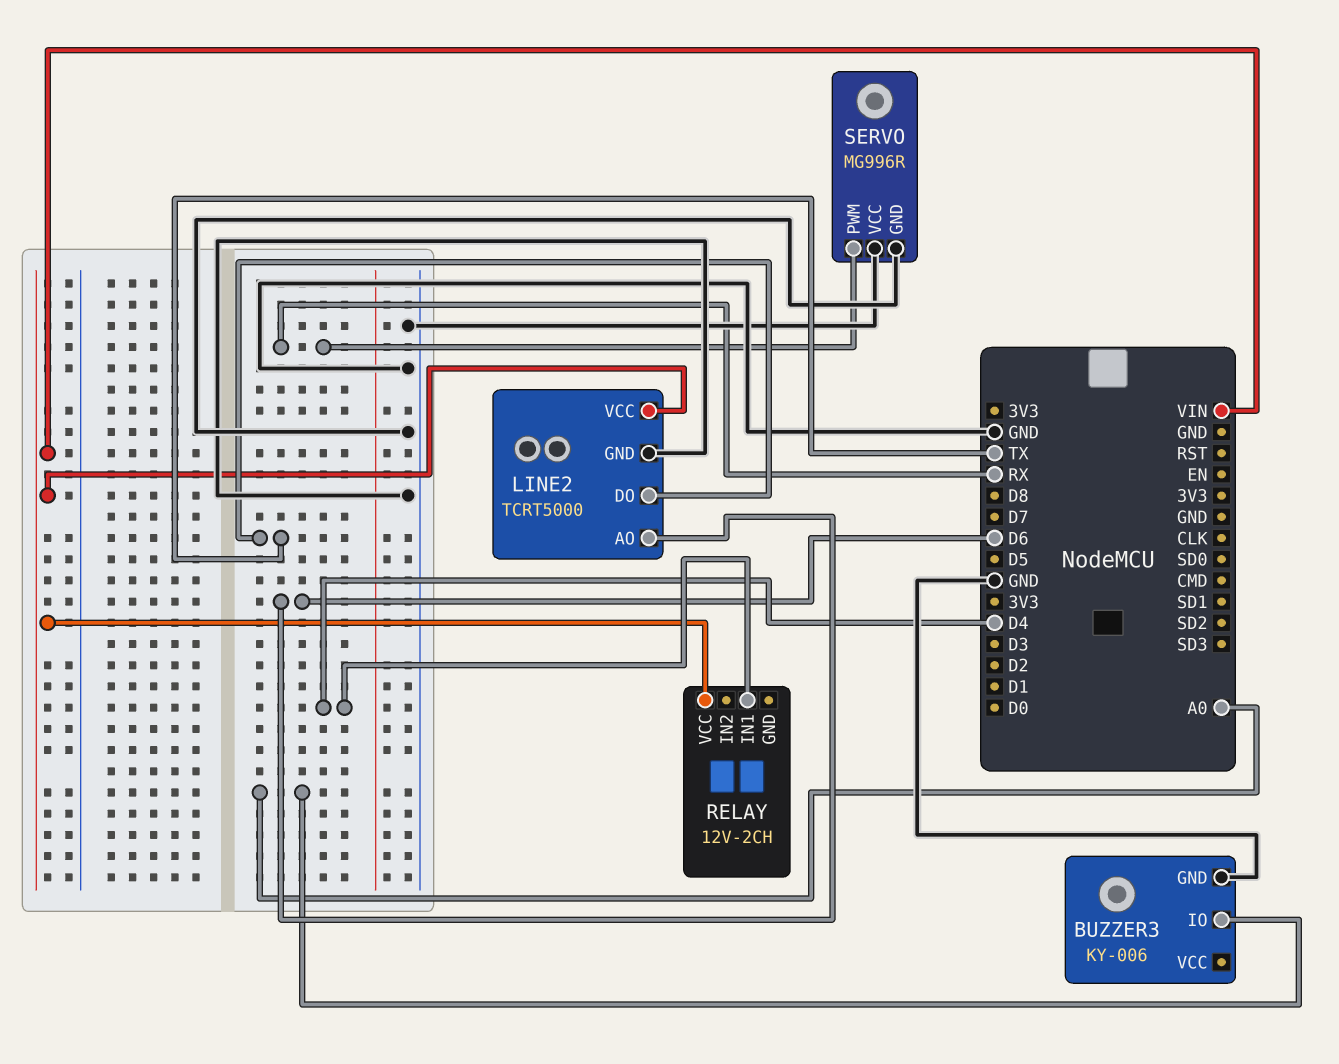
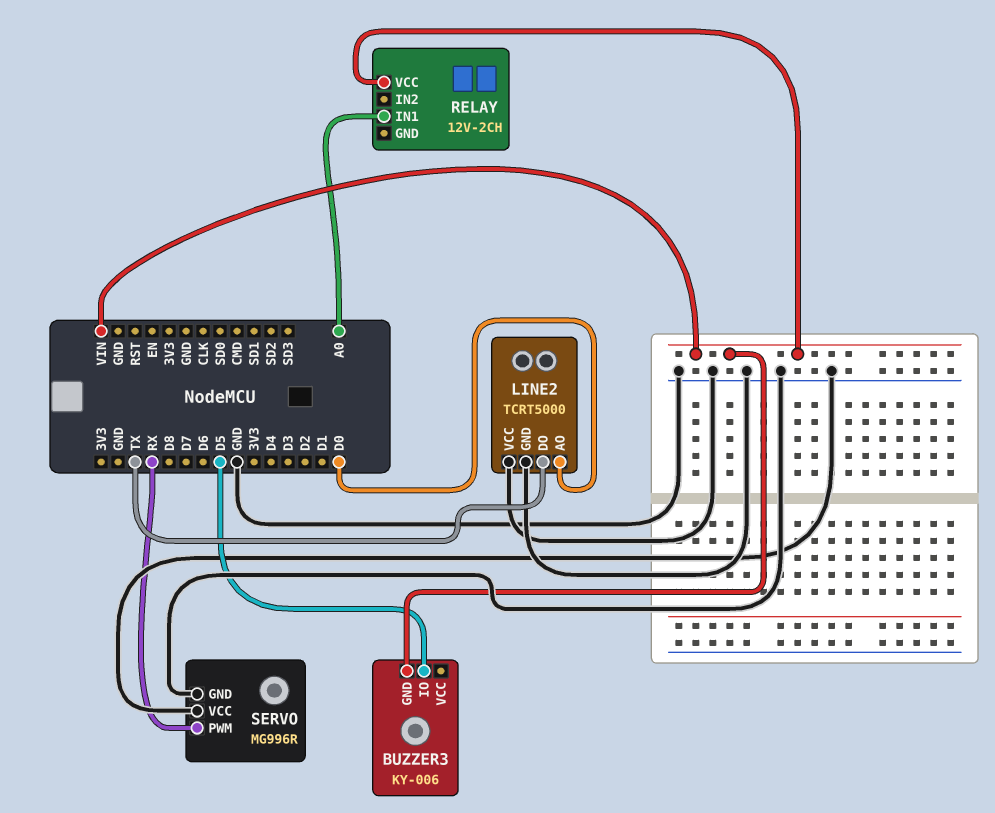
BUZZER3 pin GND: GND -> VIN
BUZZER3 pin IO: A0 -> D5
LINE2 pin AO: D6 -> D0
LINE2 pin VCC: VIN -> GND
RELAY pin IN1: D4 -> A0

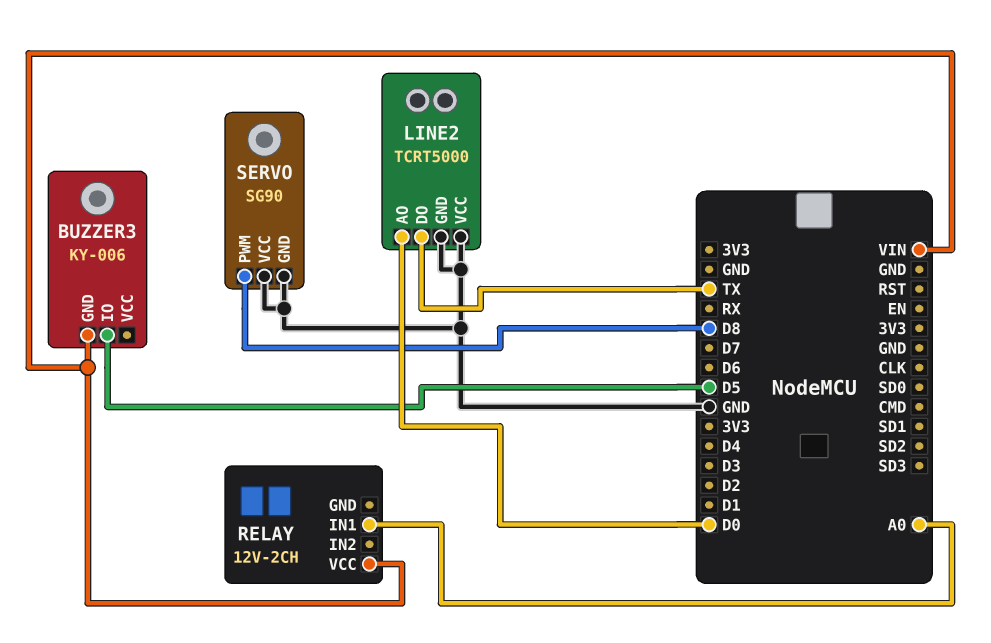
SERVO: MG996R -> SG90
SERVO pin PWM: RX -> D8

